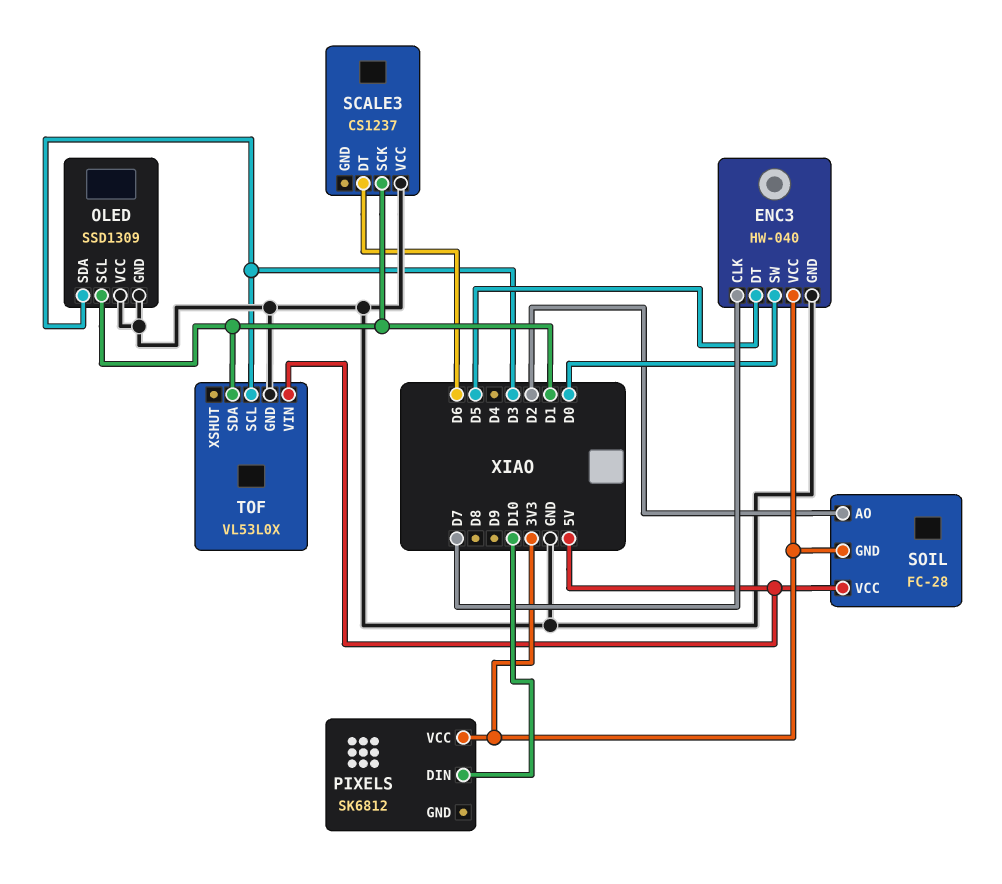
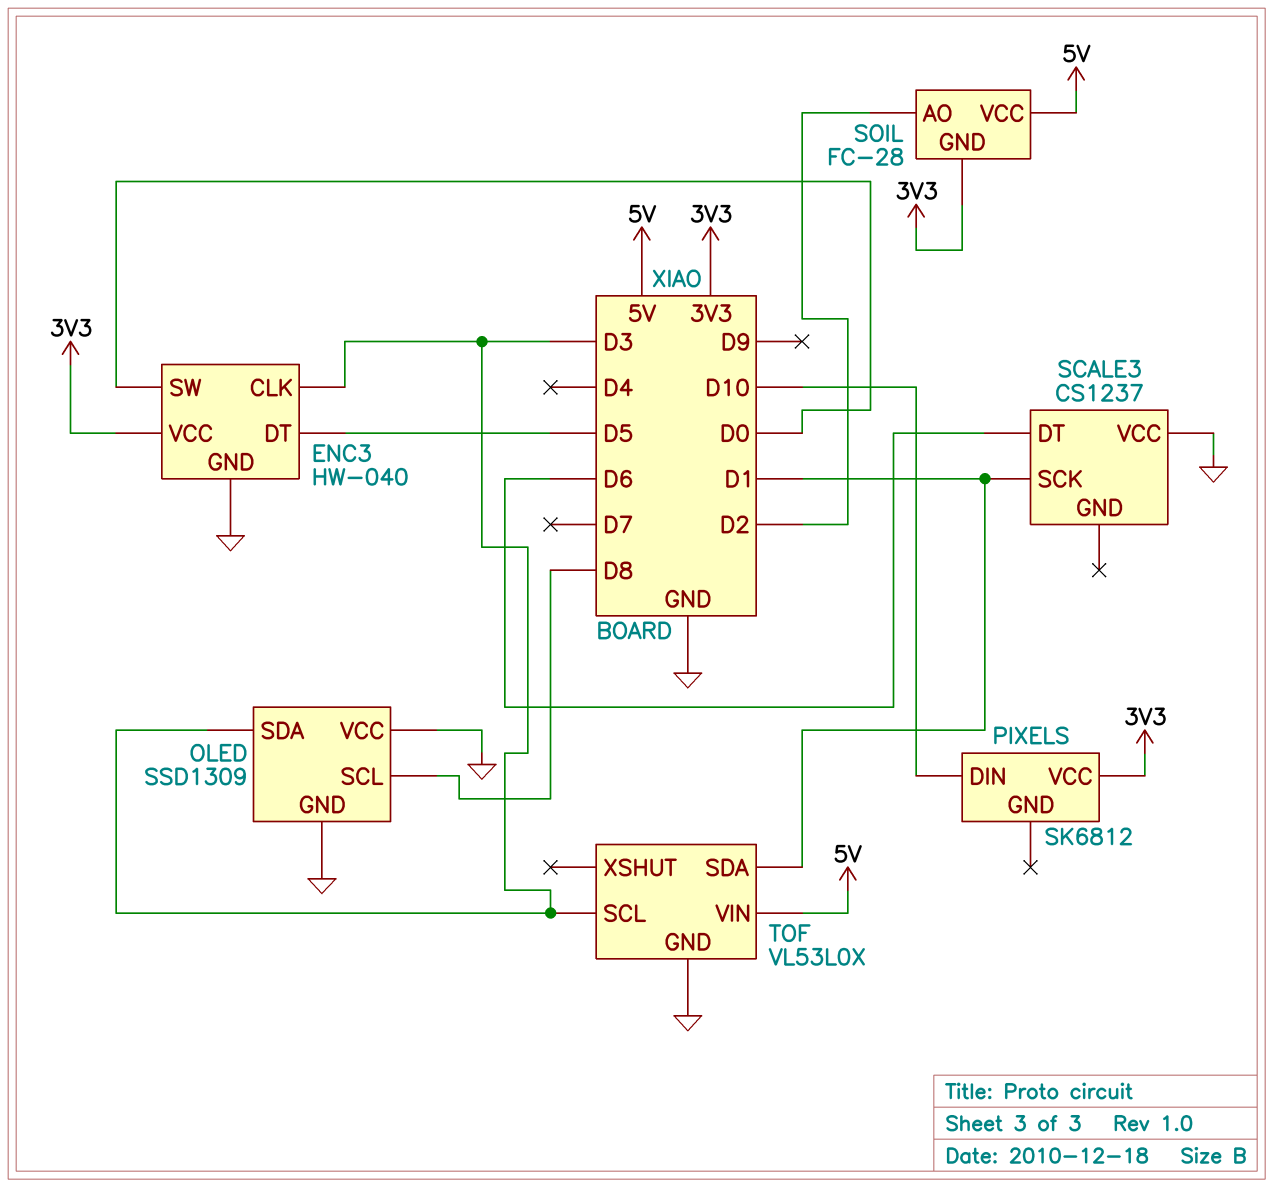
ENC3 pin CLK: D7 -> D3
OLED pin SCL: D1 -> D8

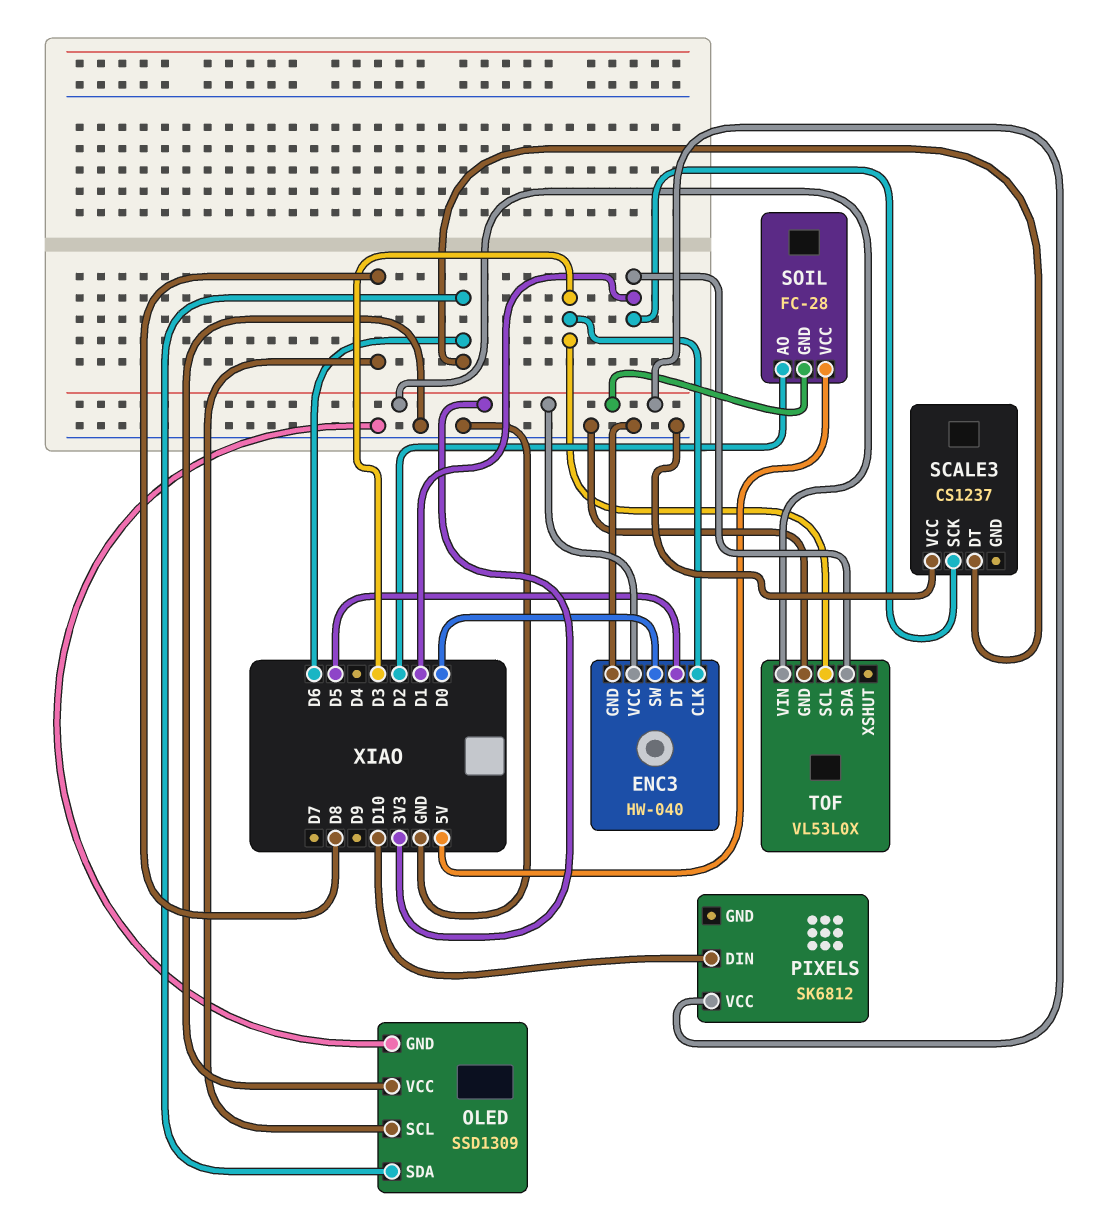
OLED pin SDA: D3 -> D6
TOF pin VIN: 5V -> 3V3

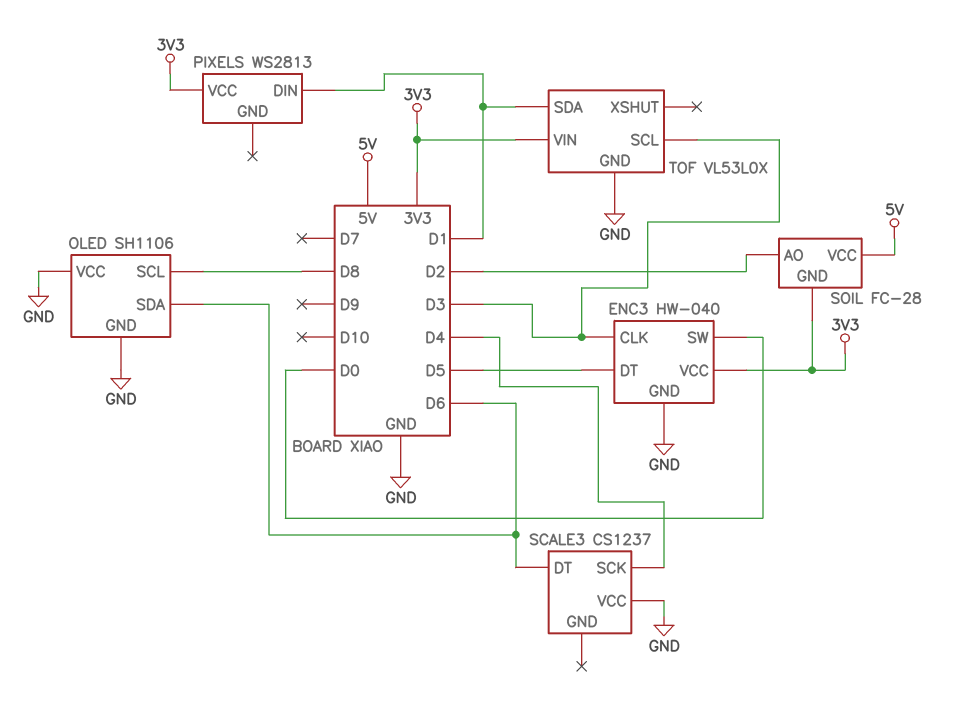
OLED: SSD1309 -> SH1106
PIXELS: SK6812 -> WS2813
PIXELS pin DIN: D10 -> D1
SCALE3 pin SCK: D1 -> D4

